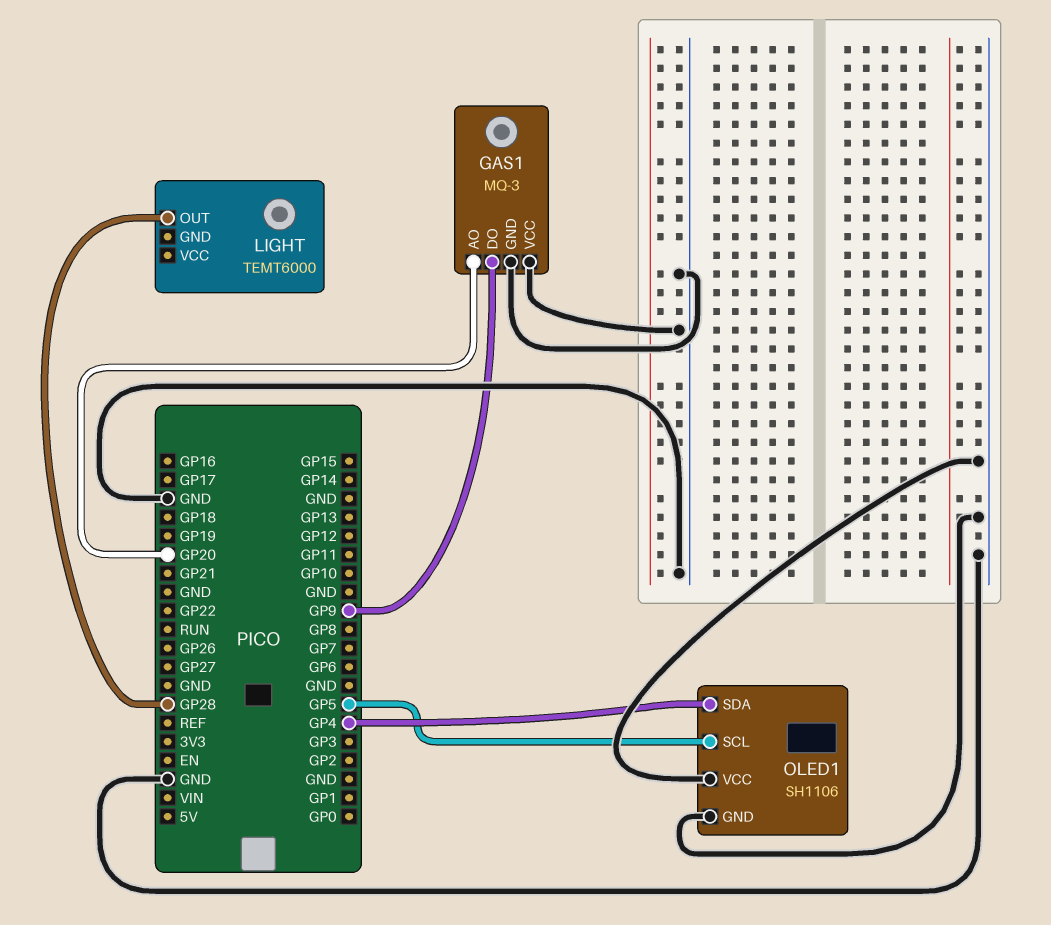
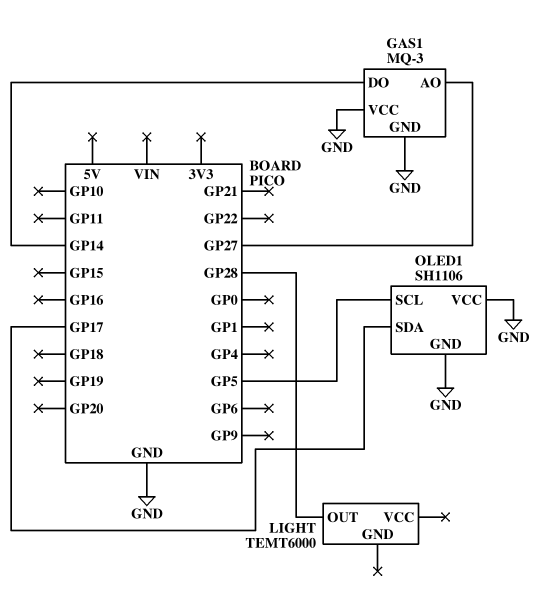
GAS1 pin AO: GP20 -> GP27
GAS1 pin DO: GP9 -> GP14
OLED1 pin SDA: GP4 -> GP17

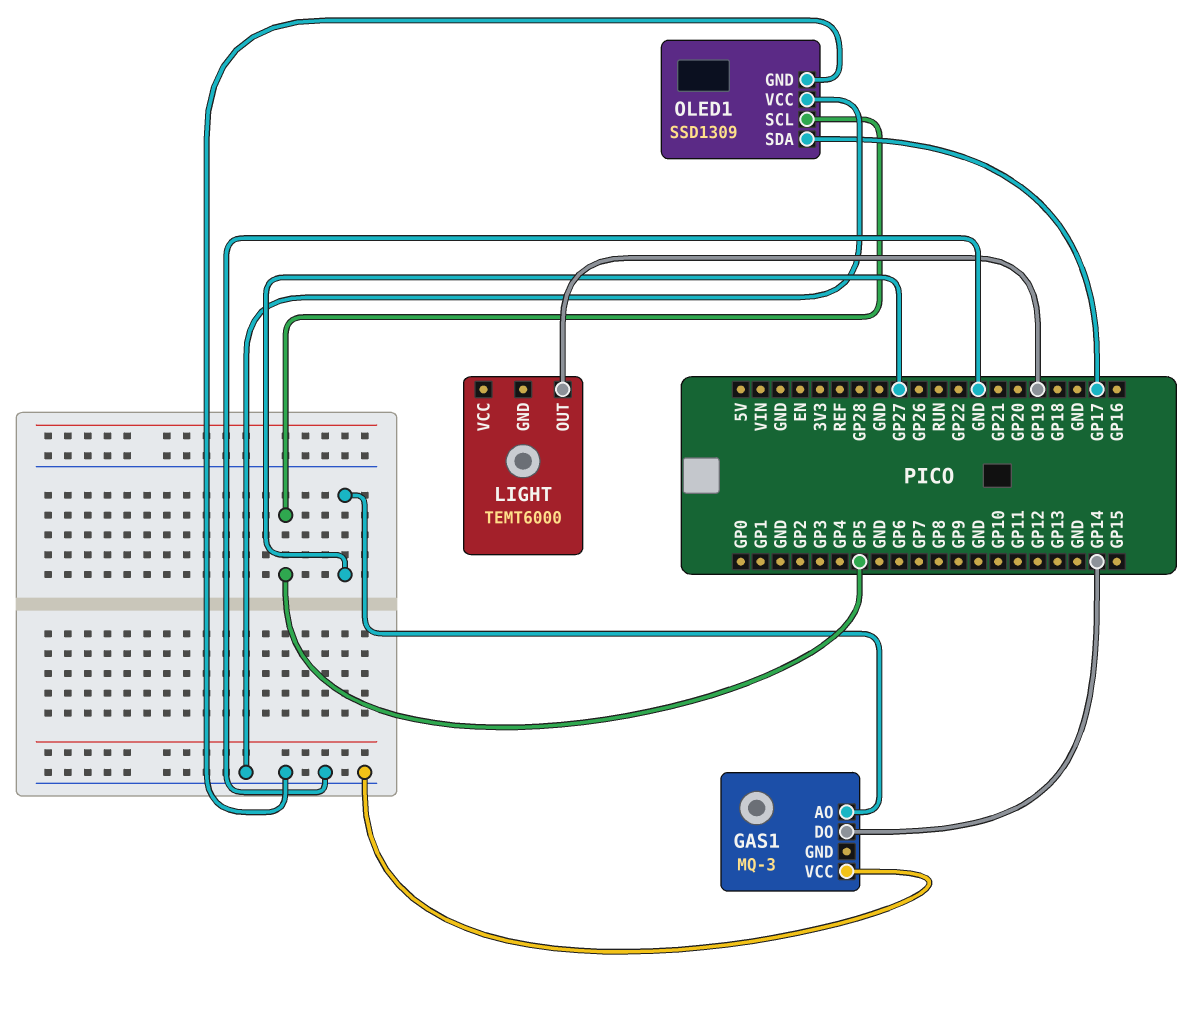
GAS1 pin GND: GND -> none
LIGHT pin OUT: GP28 -> GP19
OLED1: SH1106 -> SSD1309

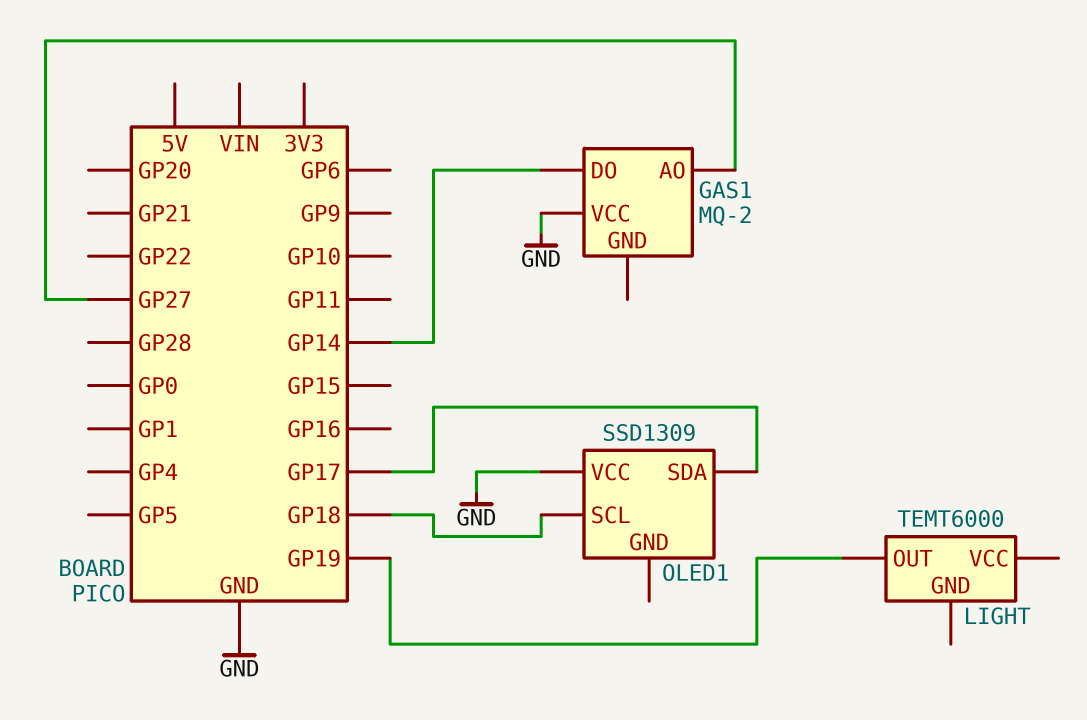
GAS1: MQ-3 -> MQ-2
OLED1 pin GND: GND -> none
OLED1 pin SCL: GP5 -> GP18

